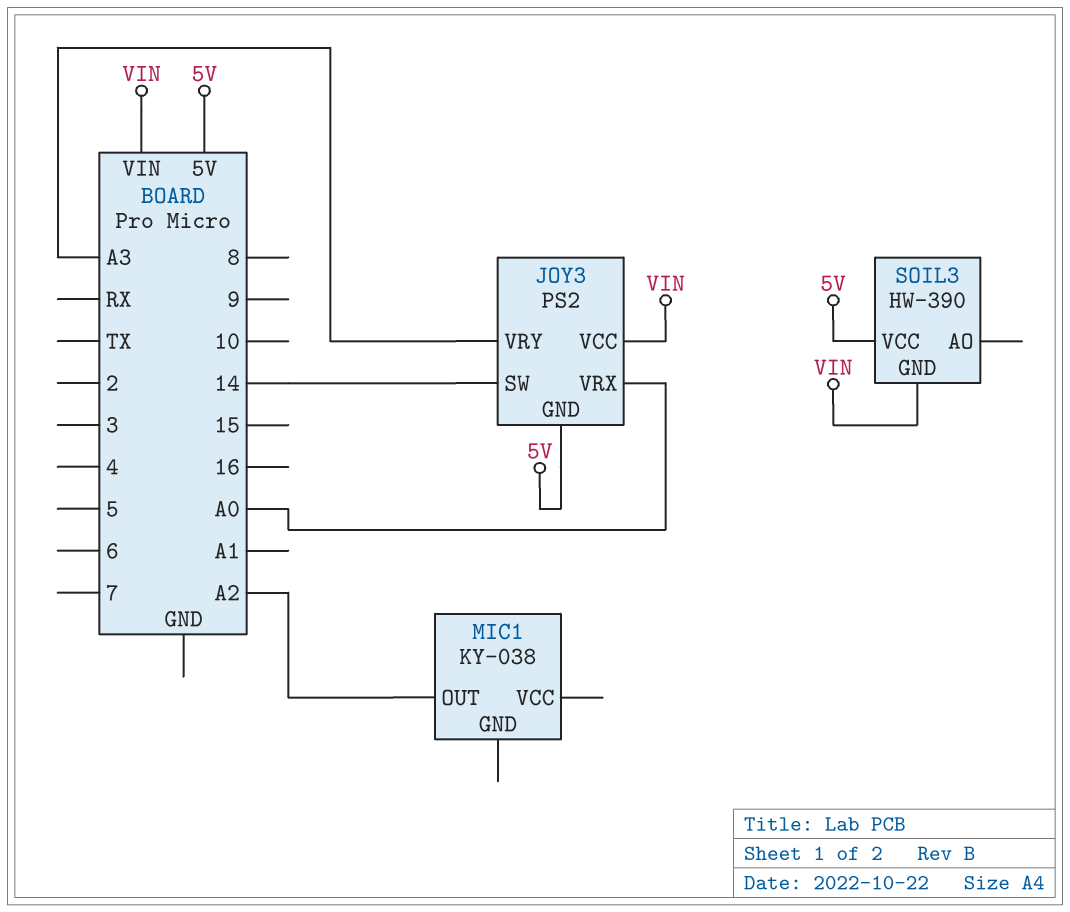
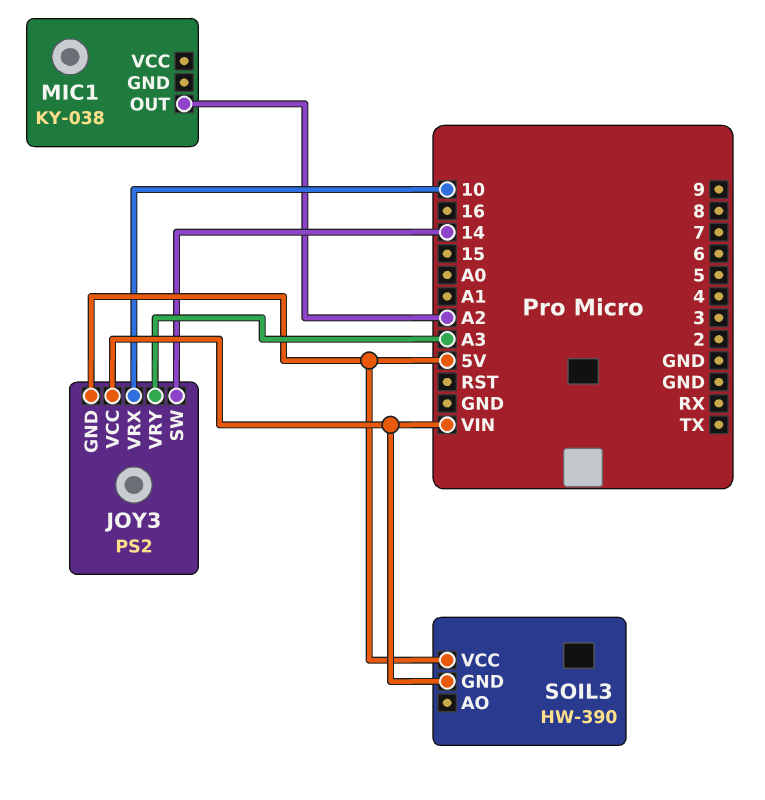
JOY3 pin VRX: A0 -> 10

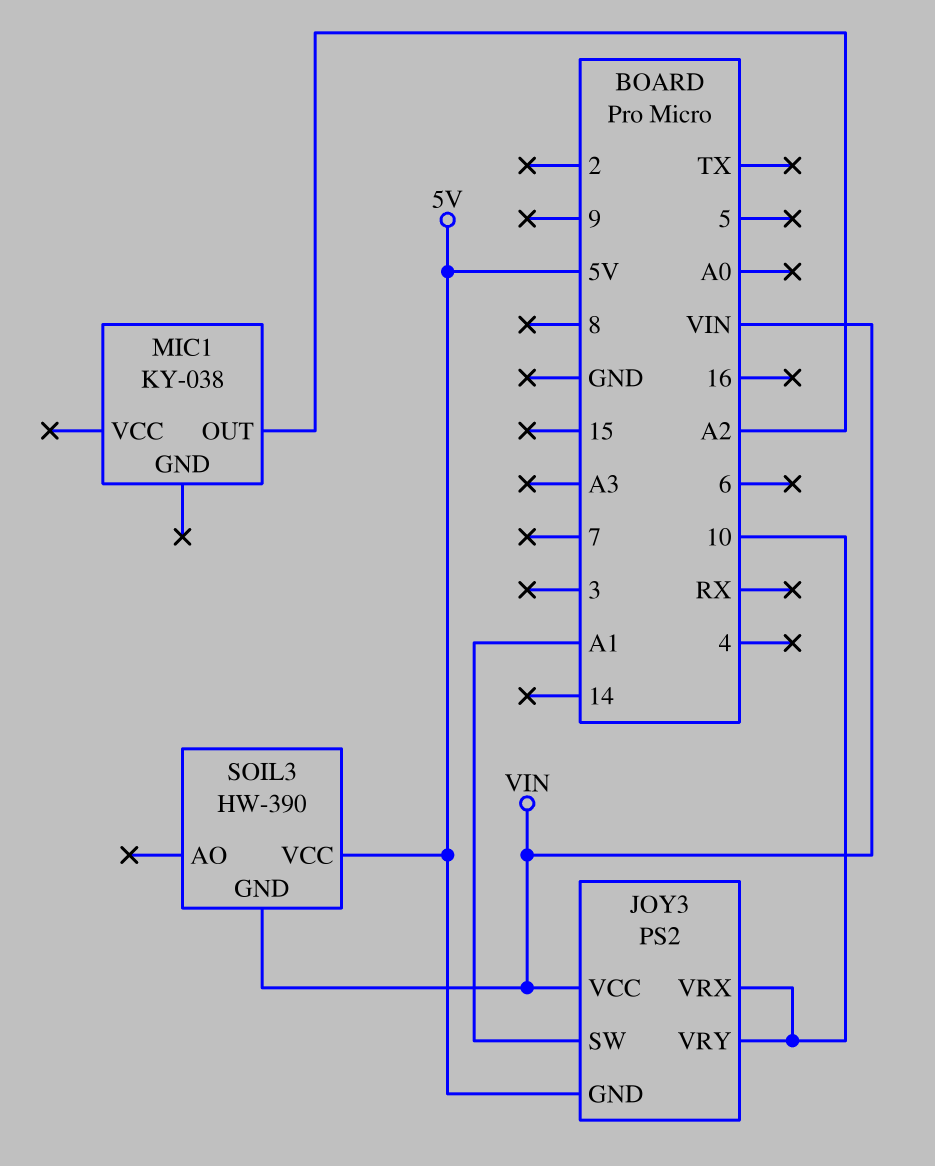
JOY3 pin SW: 14 -> A1
JOY3 pin VRY: A3 -> 10

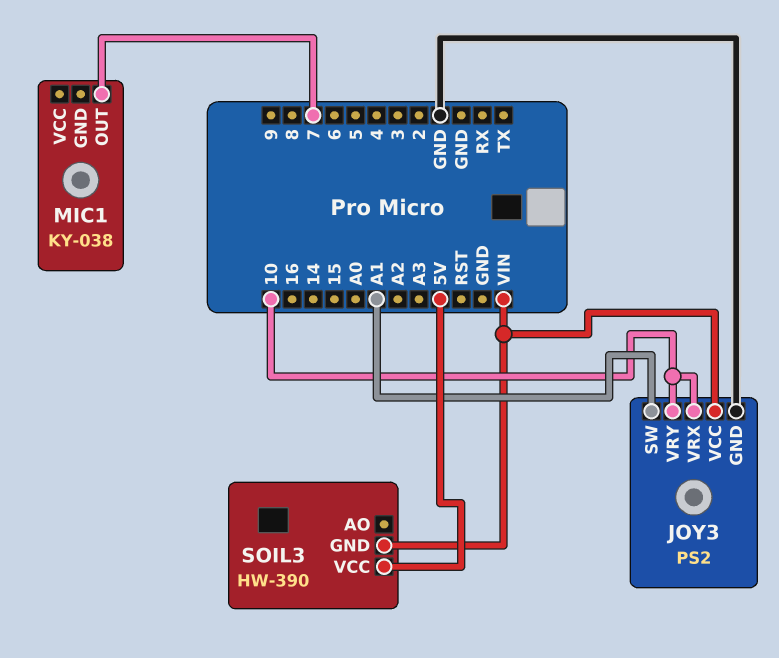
JOY3 pin GND: 5V -> GND
MIC1 pin OUT: A2 -> 7

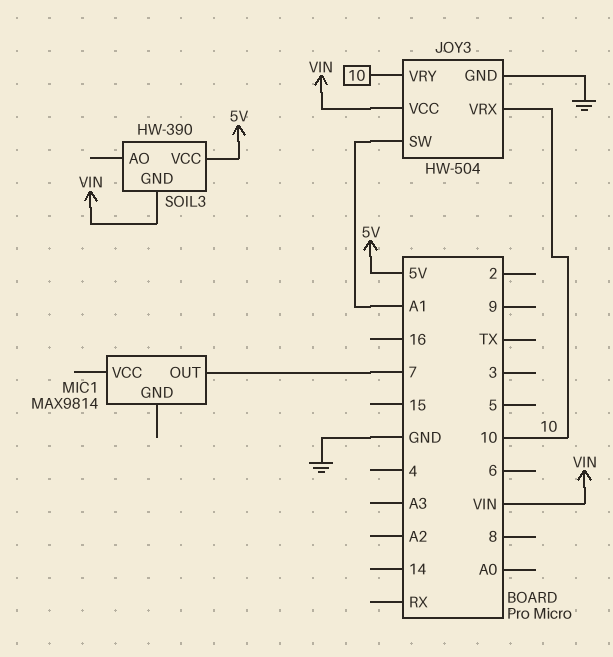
JOY3: PS2 -> HW-504
MIC1: KY-038 -> MAX9814

